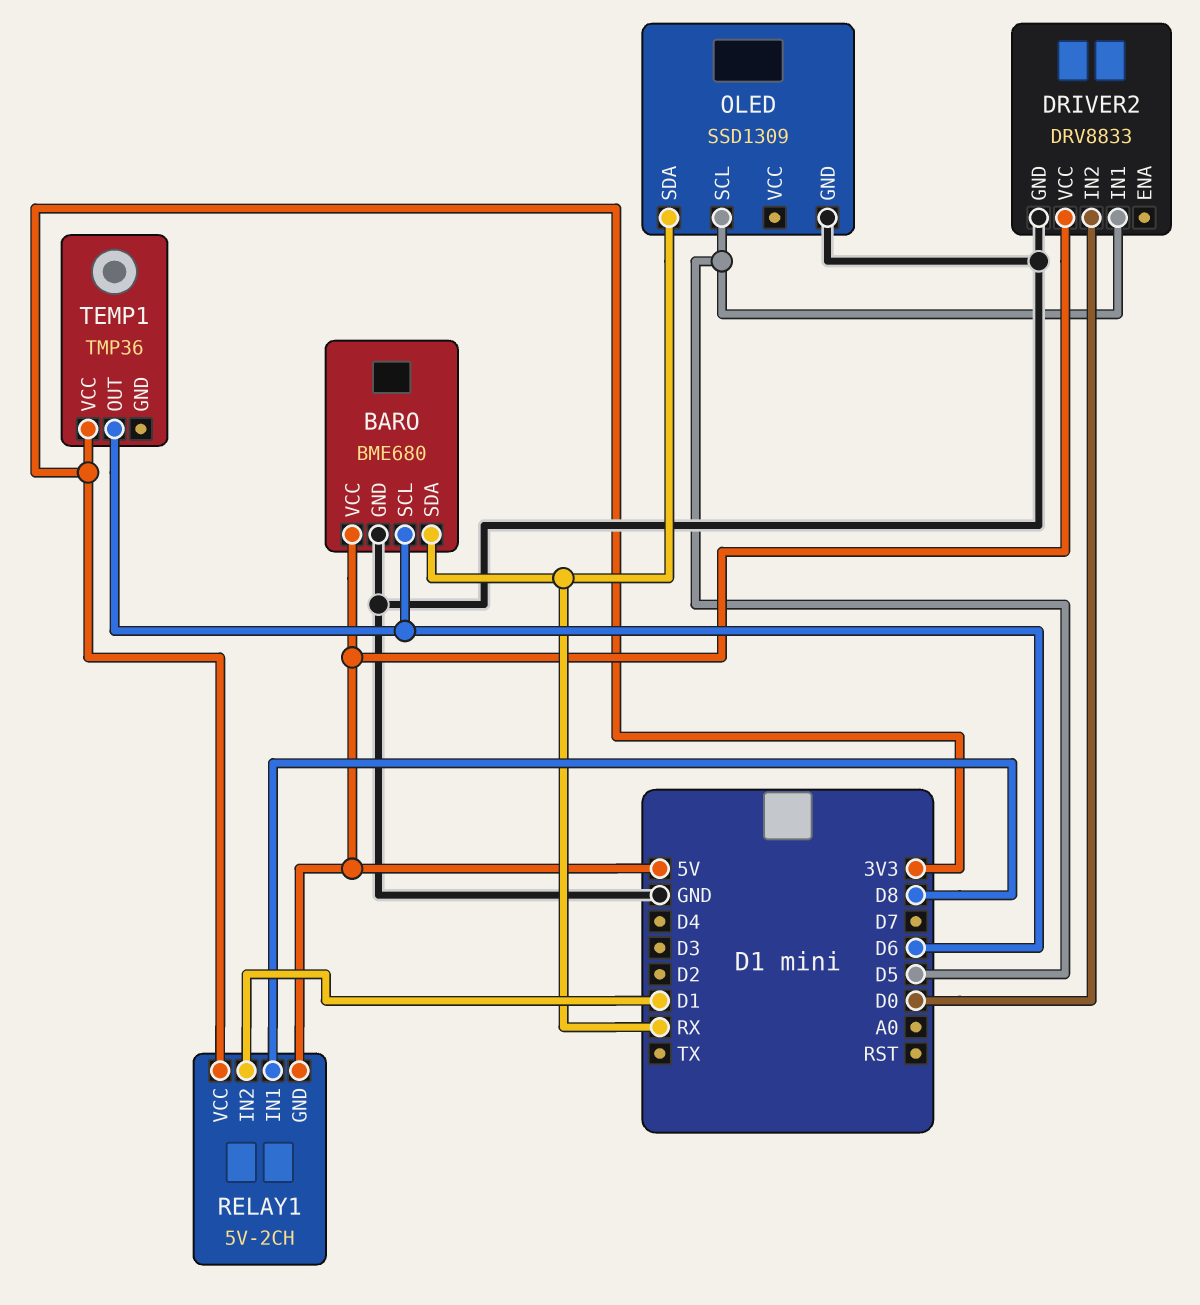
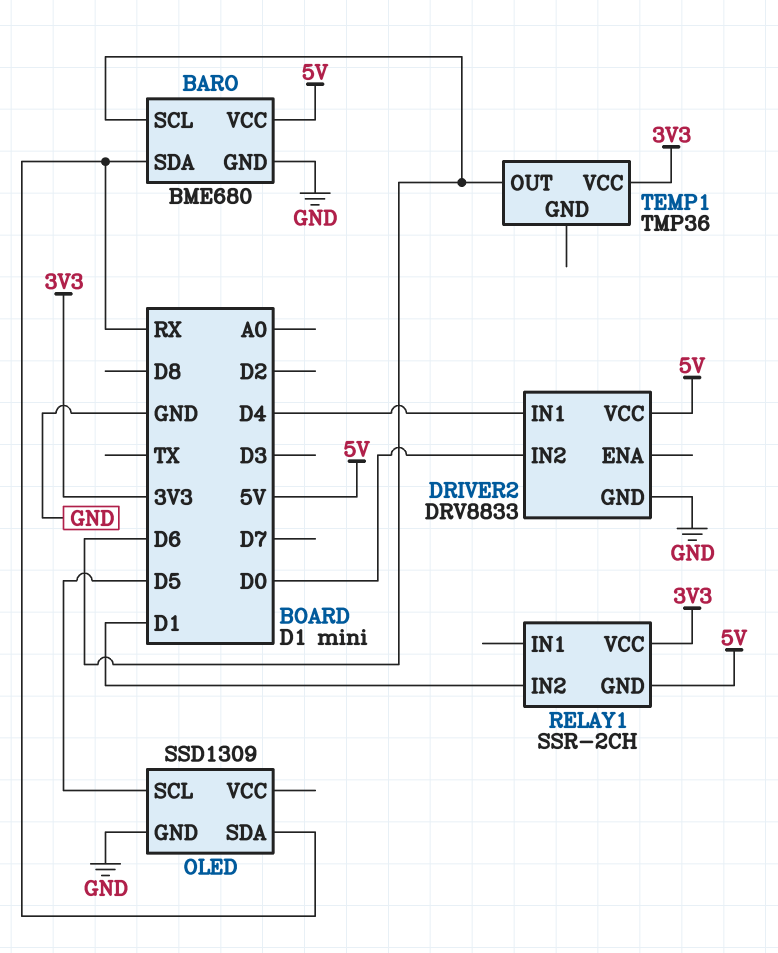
DRIVER2 pin IN1: D5 -> D4
RELAY1: 5V-2CH -> SSR-2CH
RELAY1 pin IN1: D8 -> none

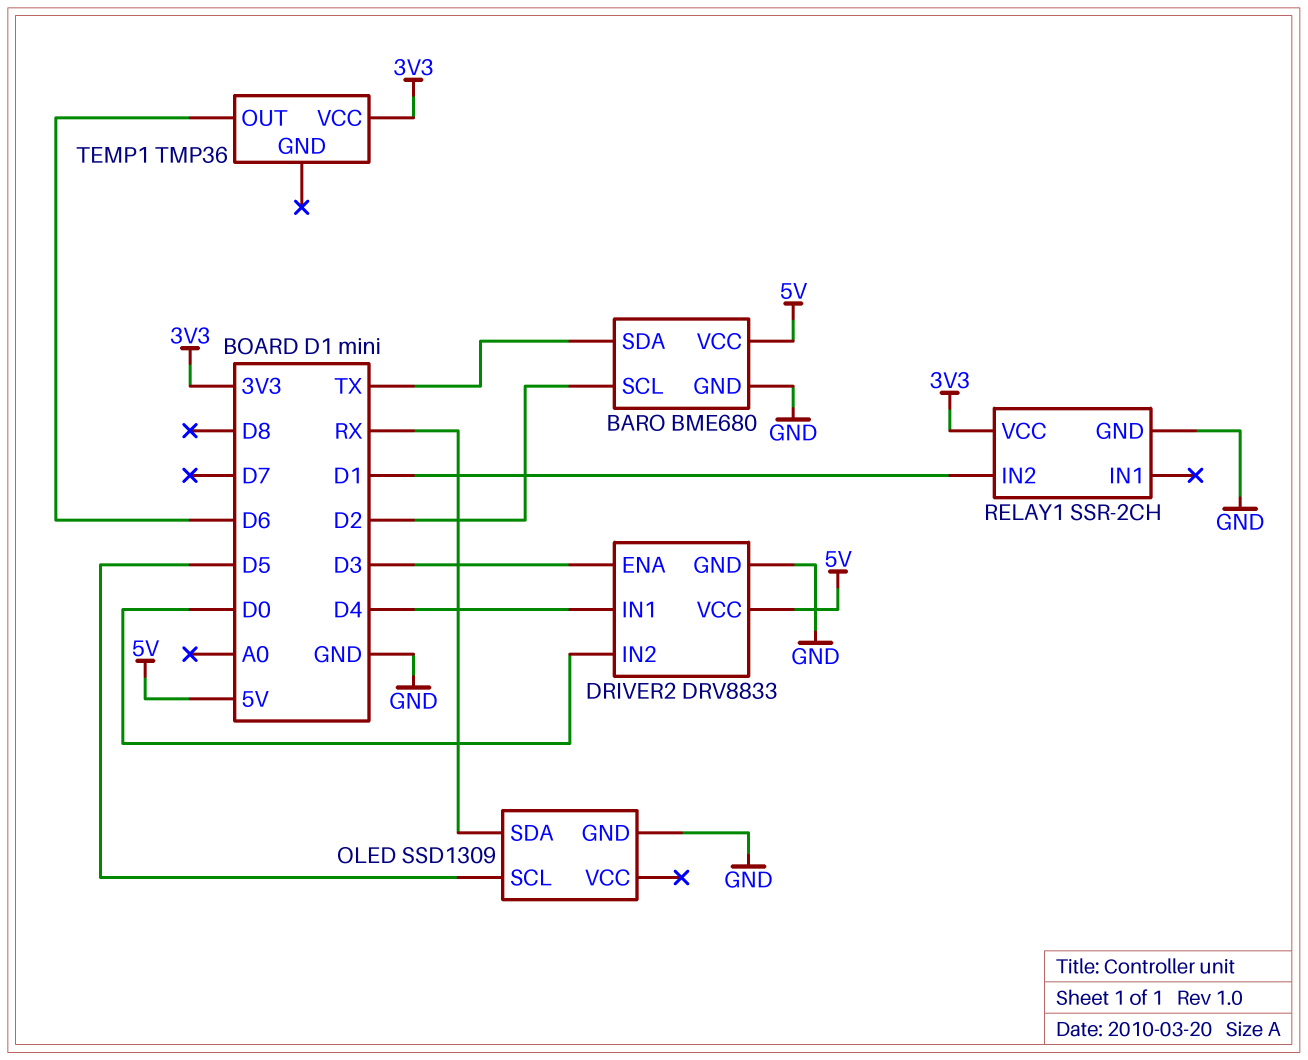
BARO pin SCL: D6 -> D2
BARO pin SDA: RX -> TX
DRIVER2 pin ENA: none -> D3
RELAY1 pin GND: 5V -> GND

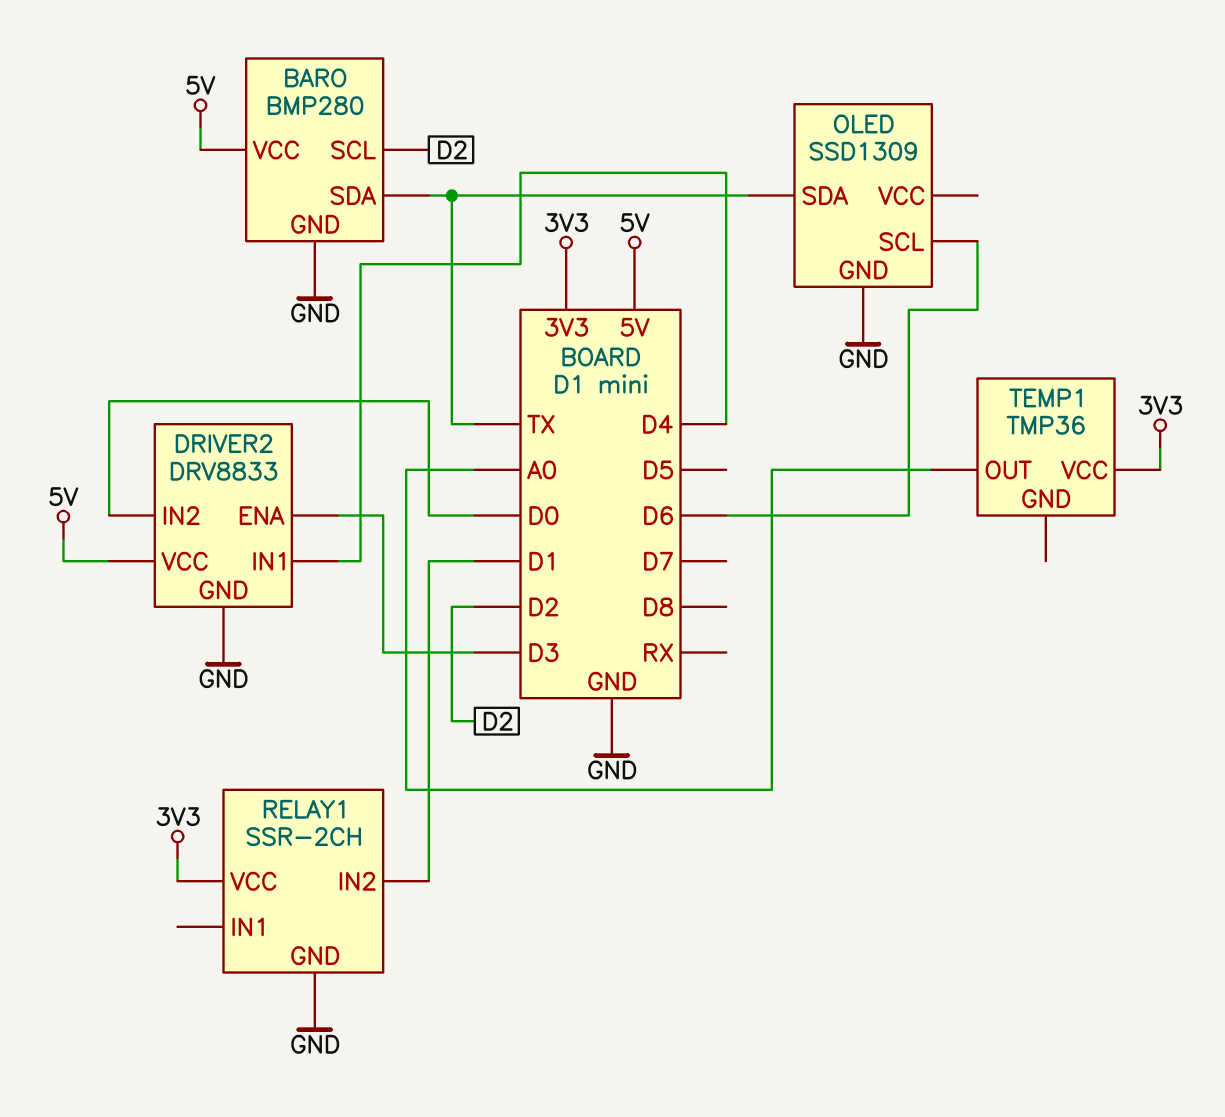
BARO: BME680 -> BMP280
OLED pin SCL: D5 -> D6
OLED pin SDA: RX -> TX
TEMP1 pin OUT: D6 -> A0

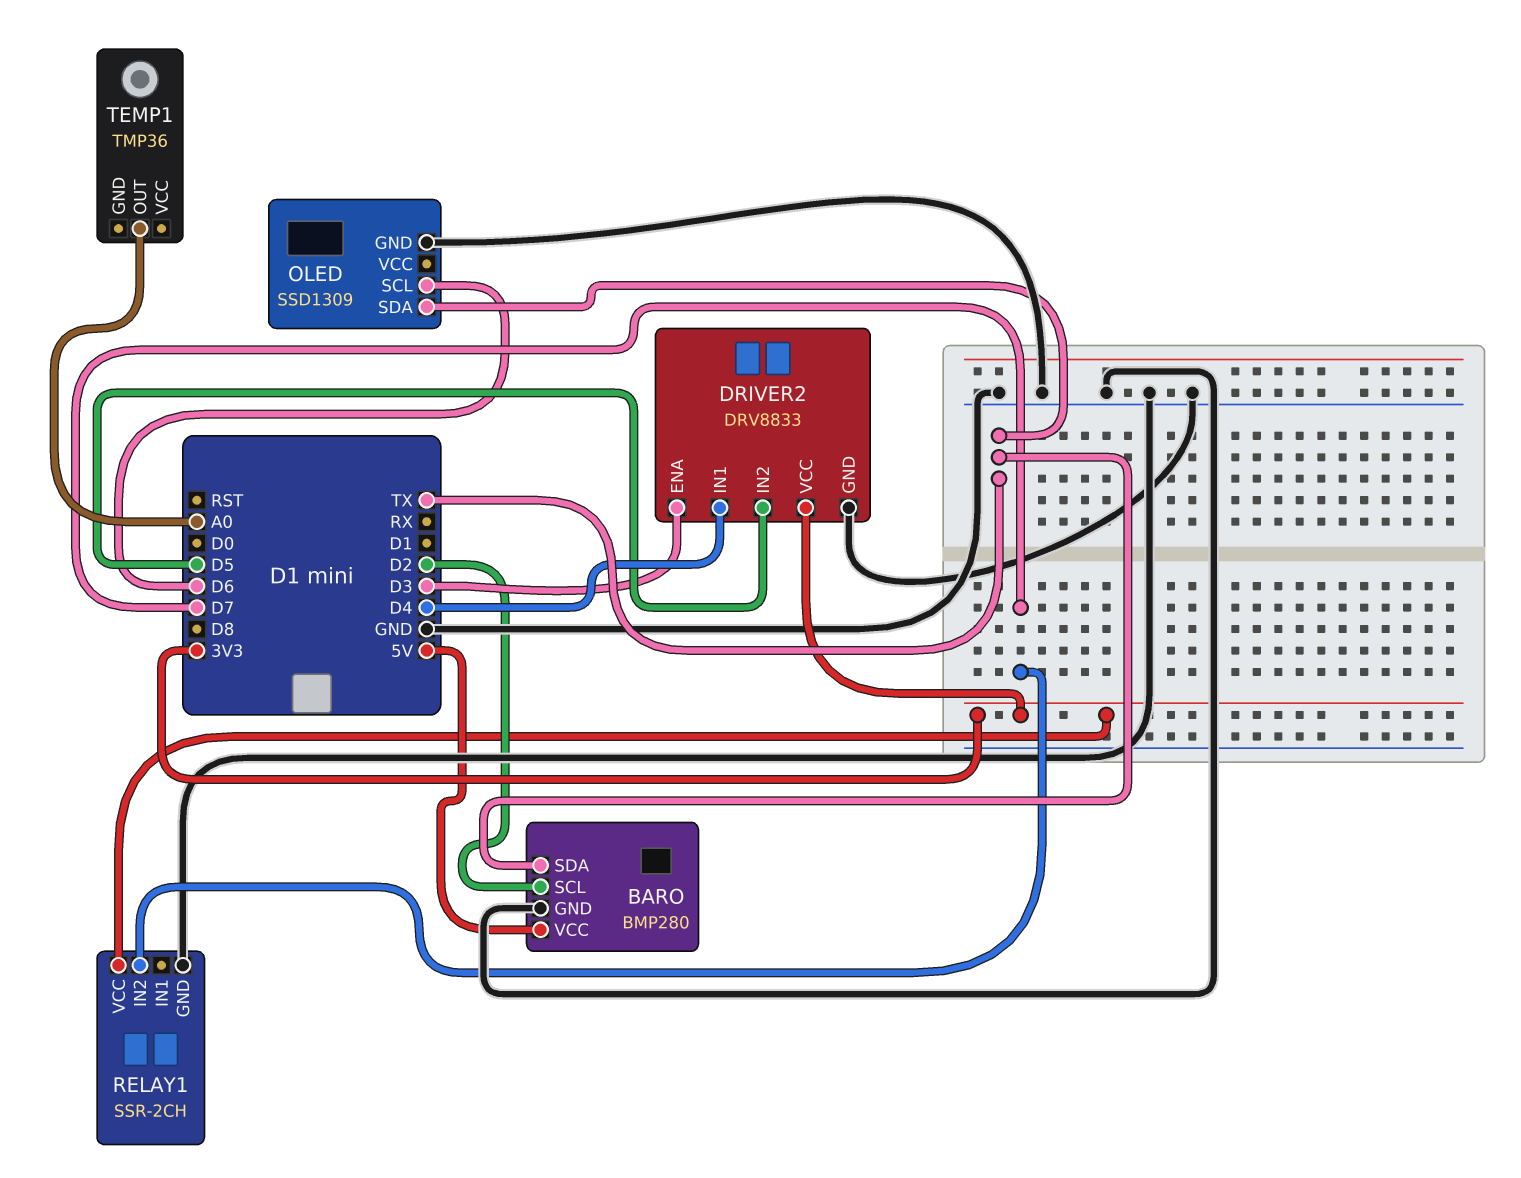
DRIVER2 pin IN2: D0 -> D5
DRIVER2 pin VCC: 5V -> 3V3
RELAY1 pin IN2: D1 -> D7
TEMP1 pin VCC: 3V3 -> none

